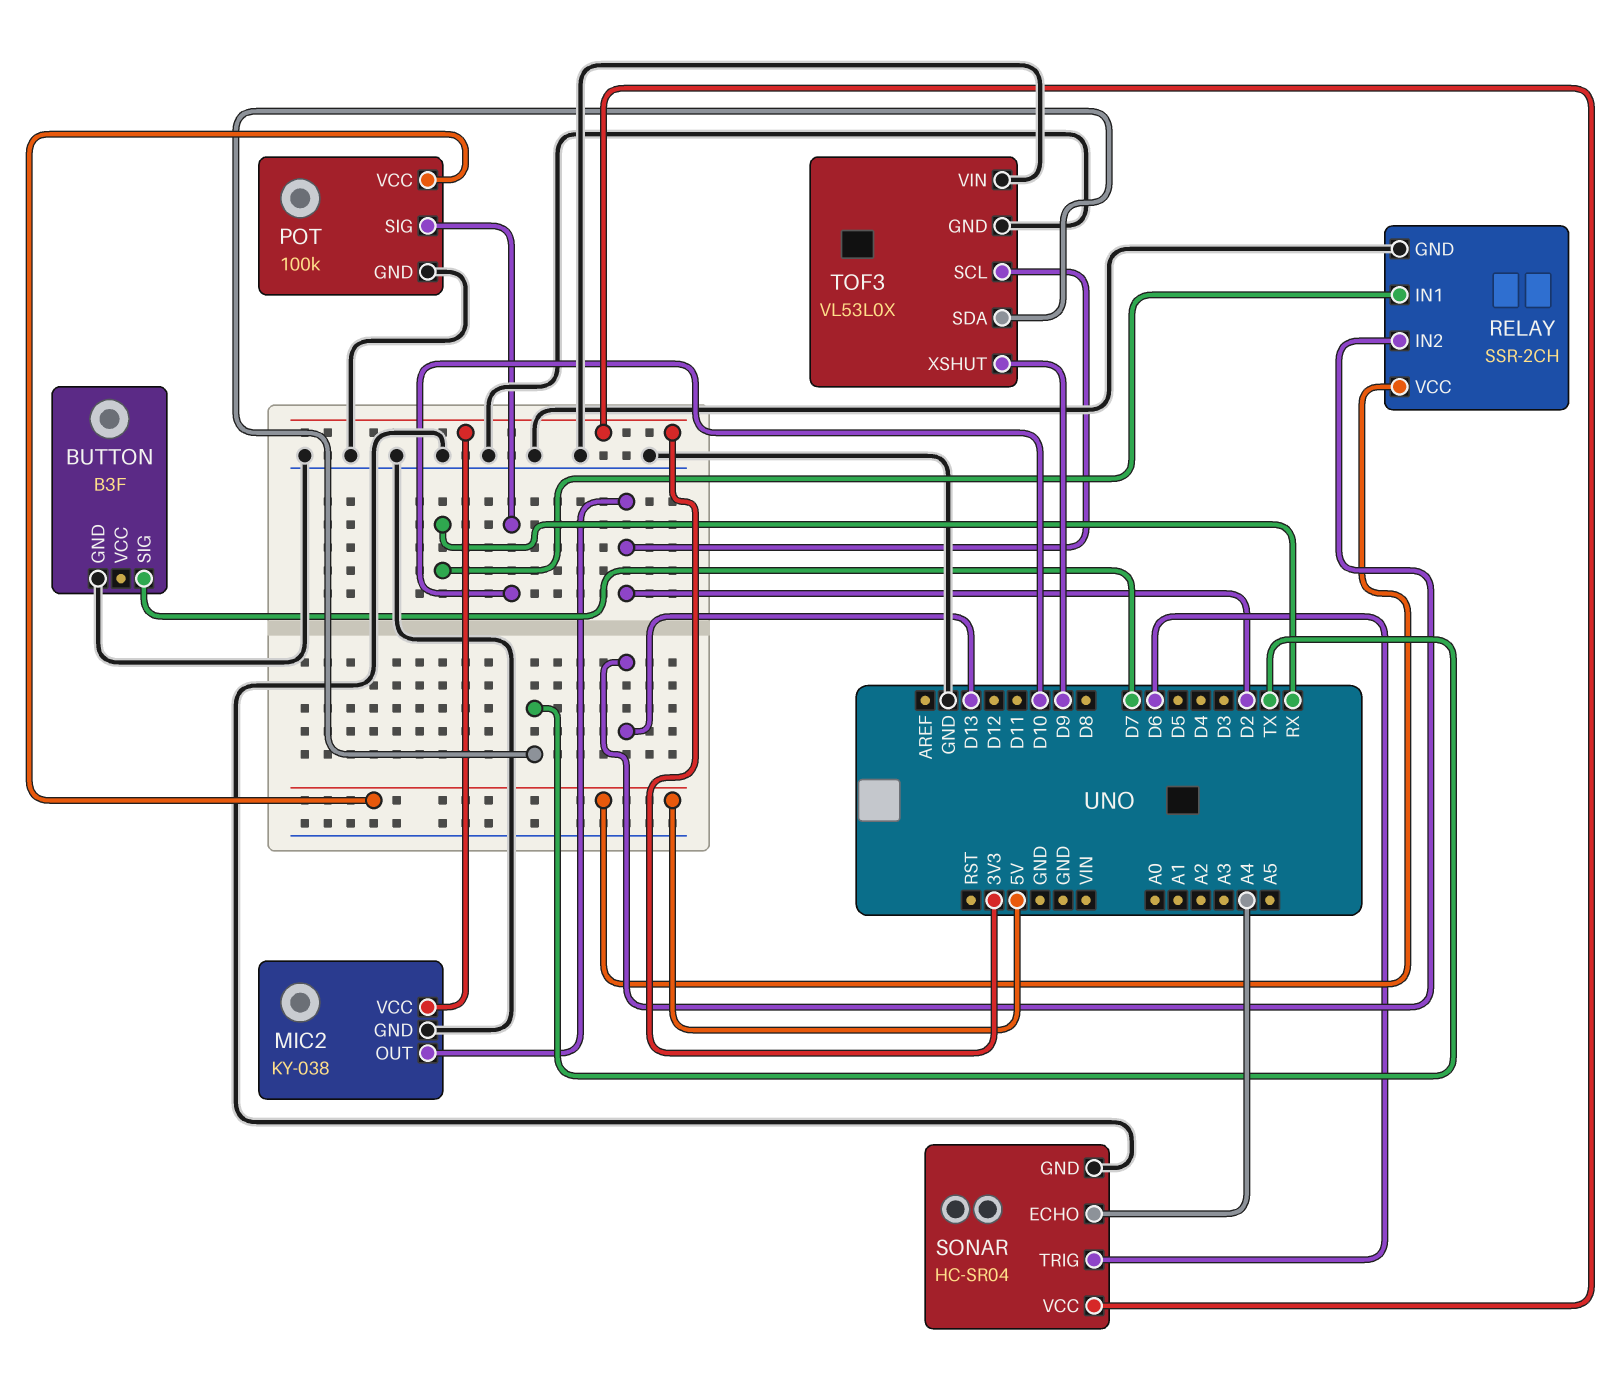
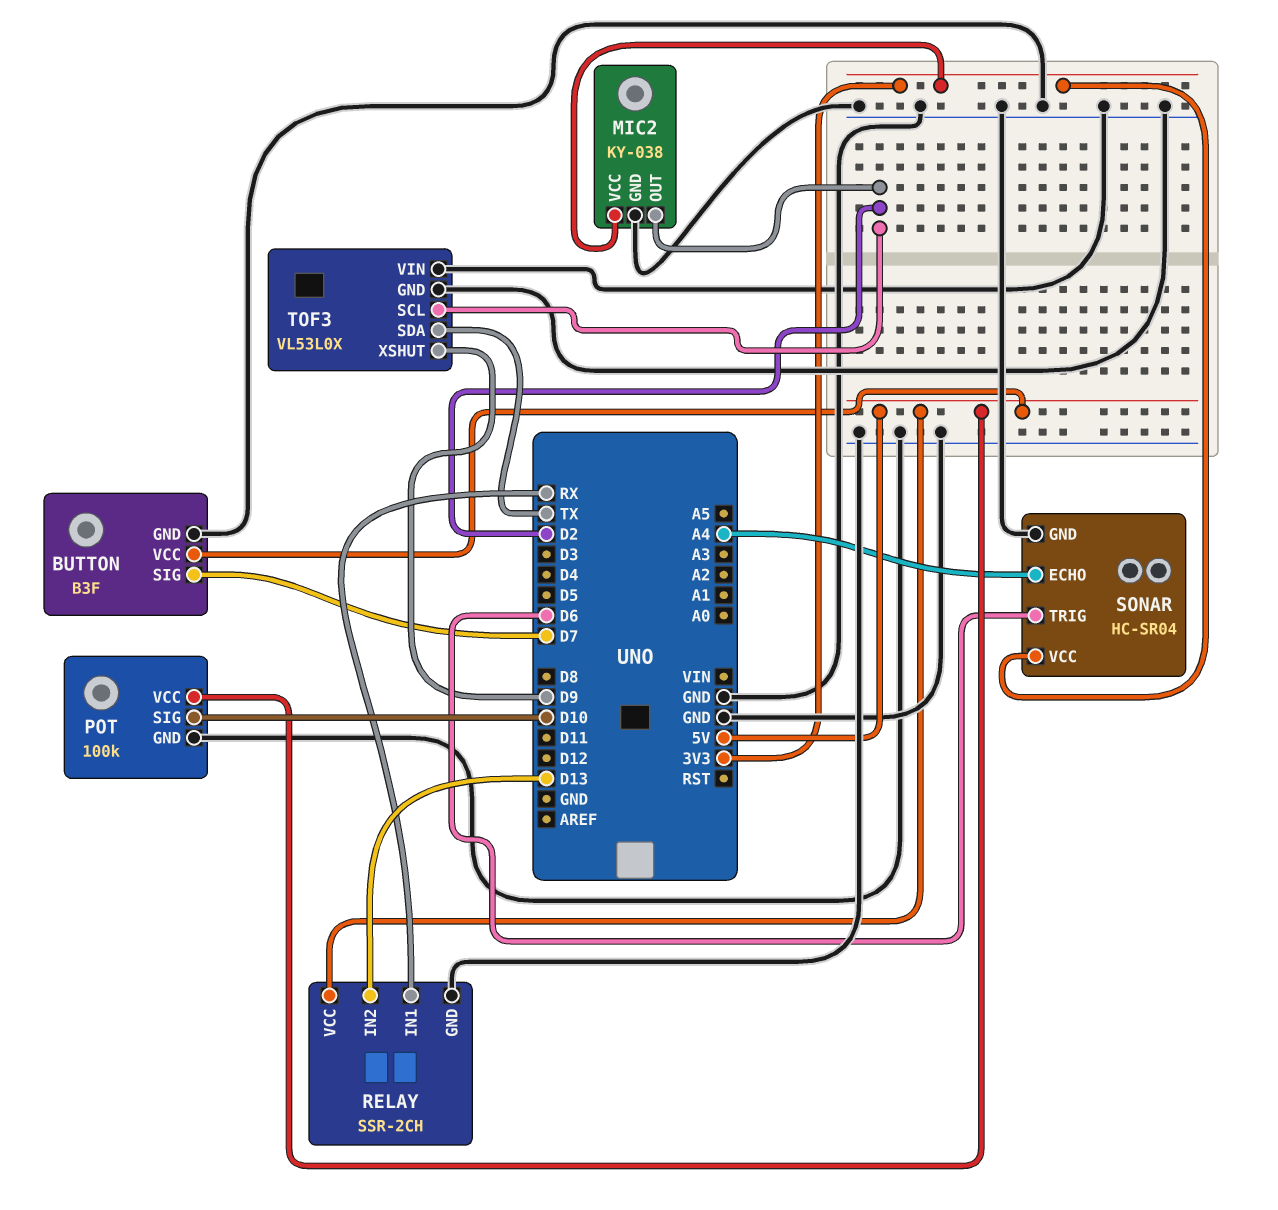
BUTTON pin VCC: none -> 5V

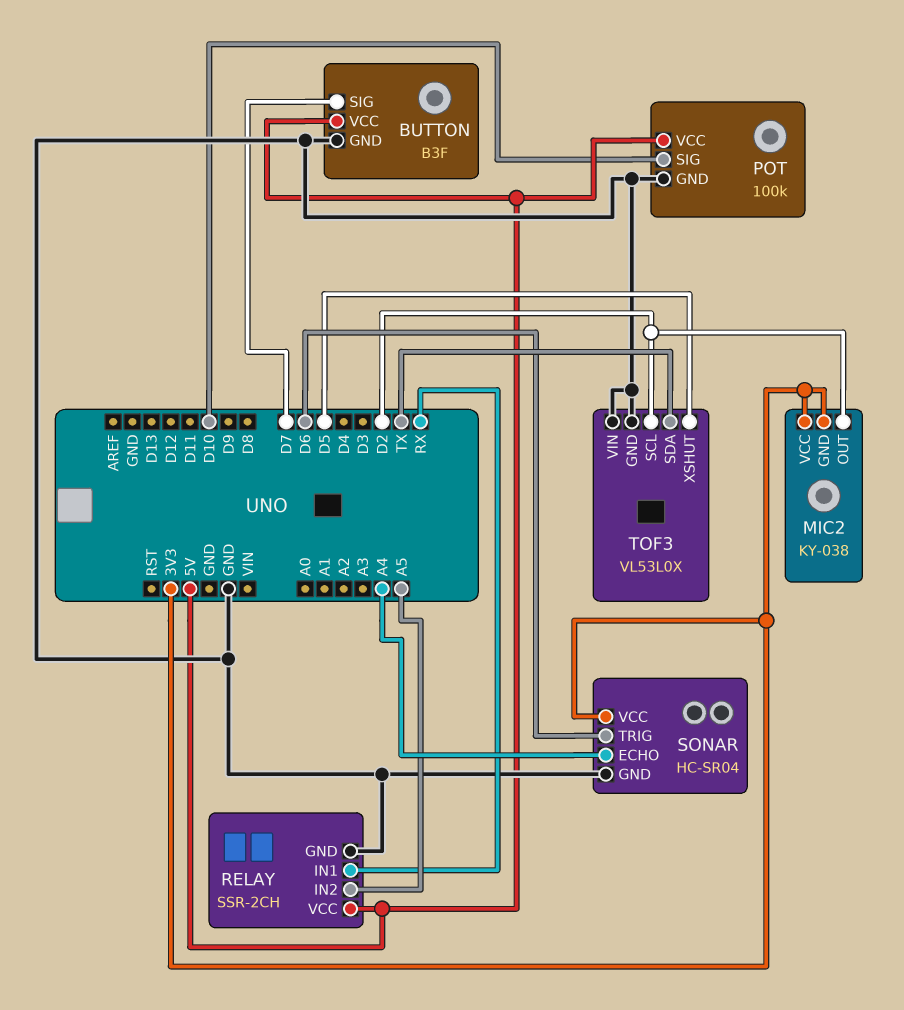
MIC2 pin GND: GND -> 3V3
RELAY pin IN2: D13 -> A5
TOF3 pin XSHUT: D9 -> D5

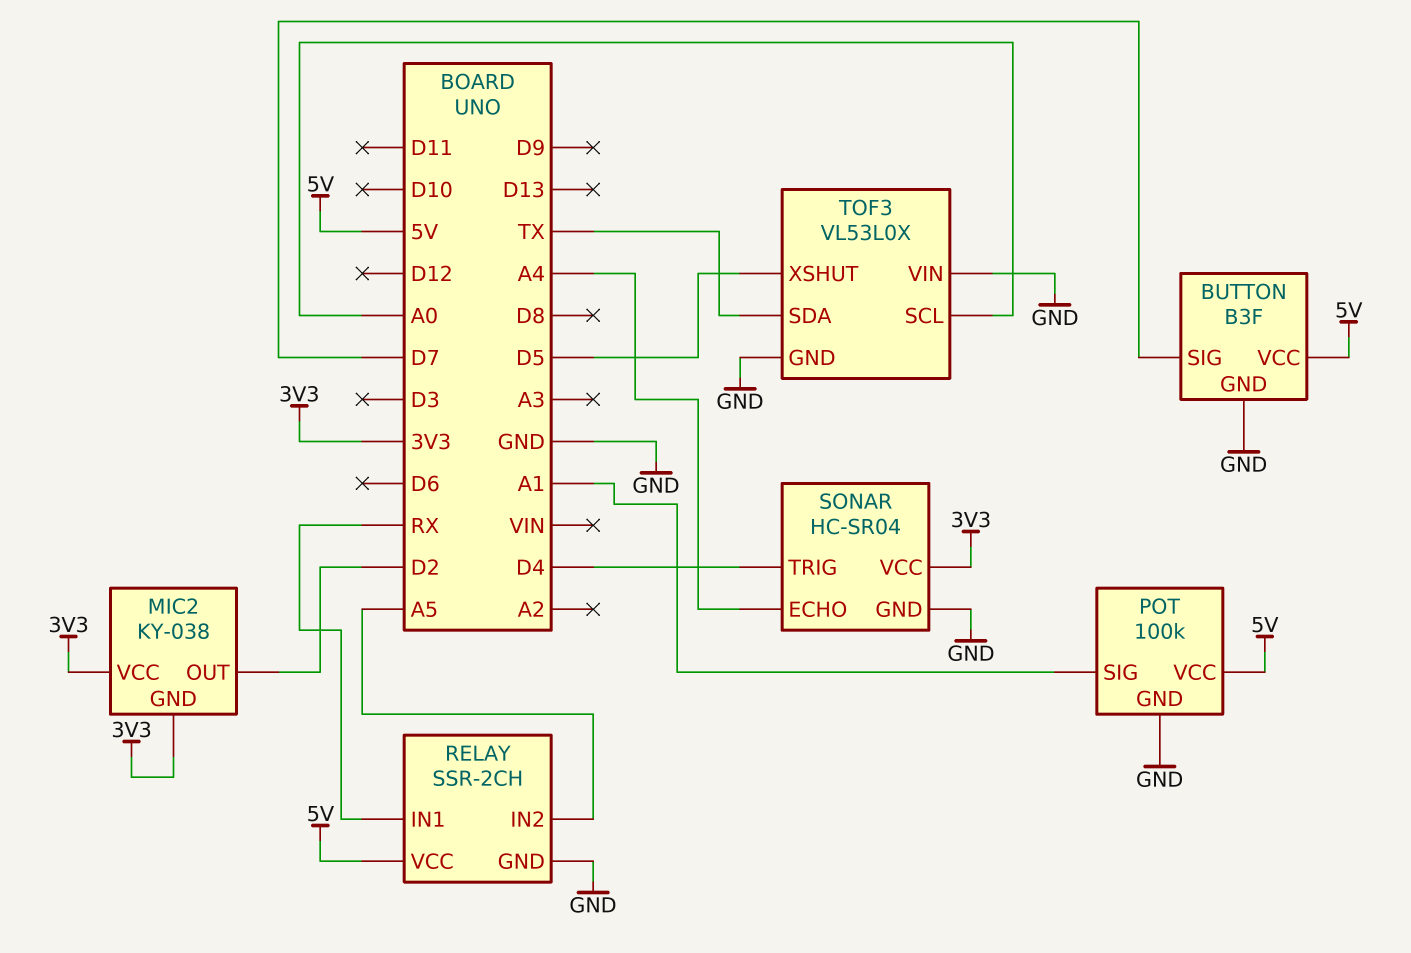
POT pin SIG: D10 -> A1
SONAR pin TRIG: D6 -> D4
TOF3 pin SCL: D2 -> A0

